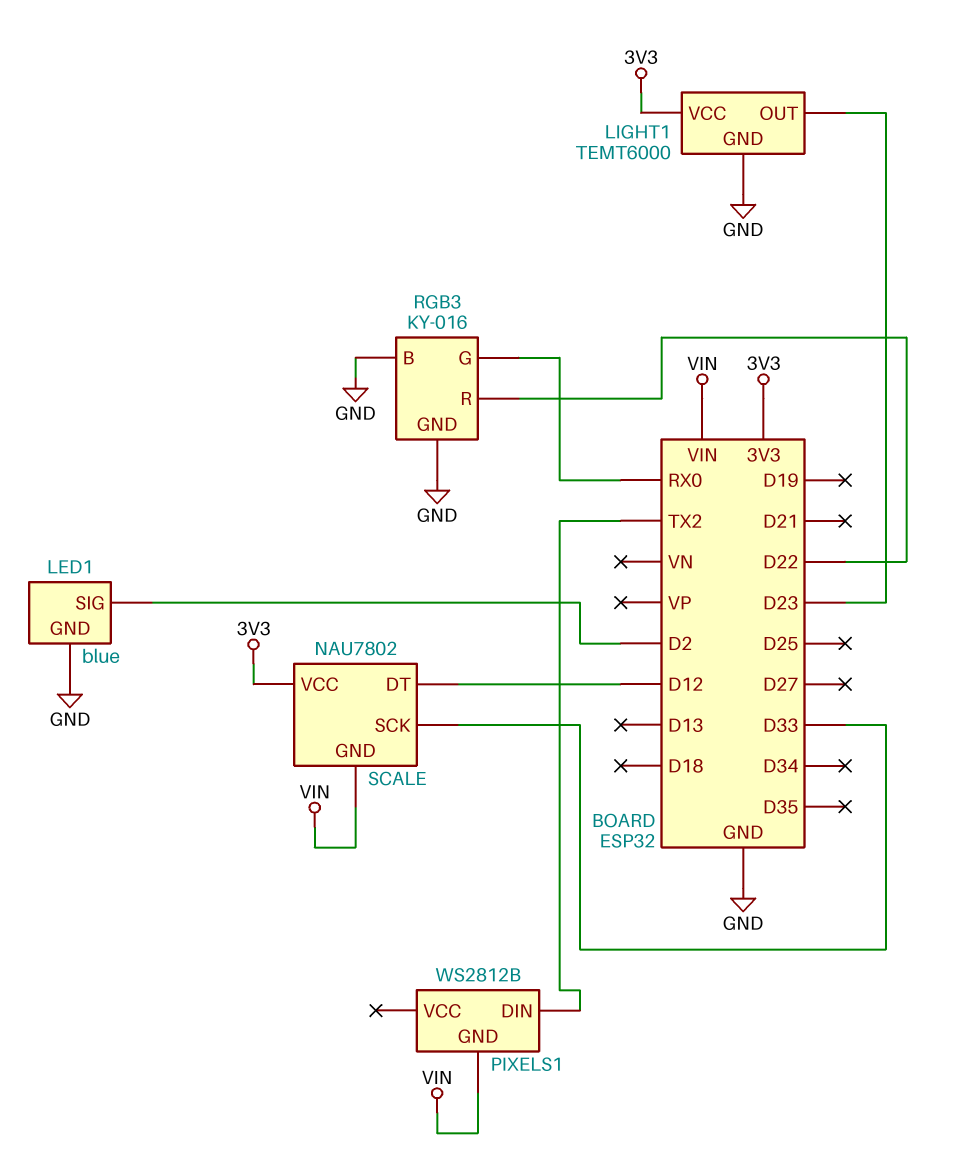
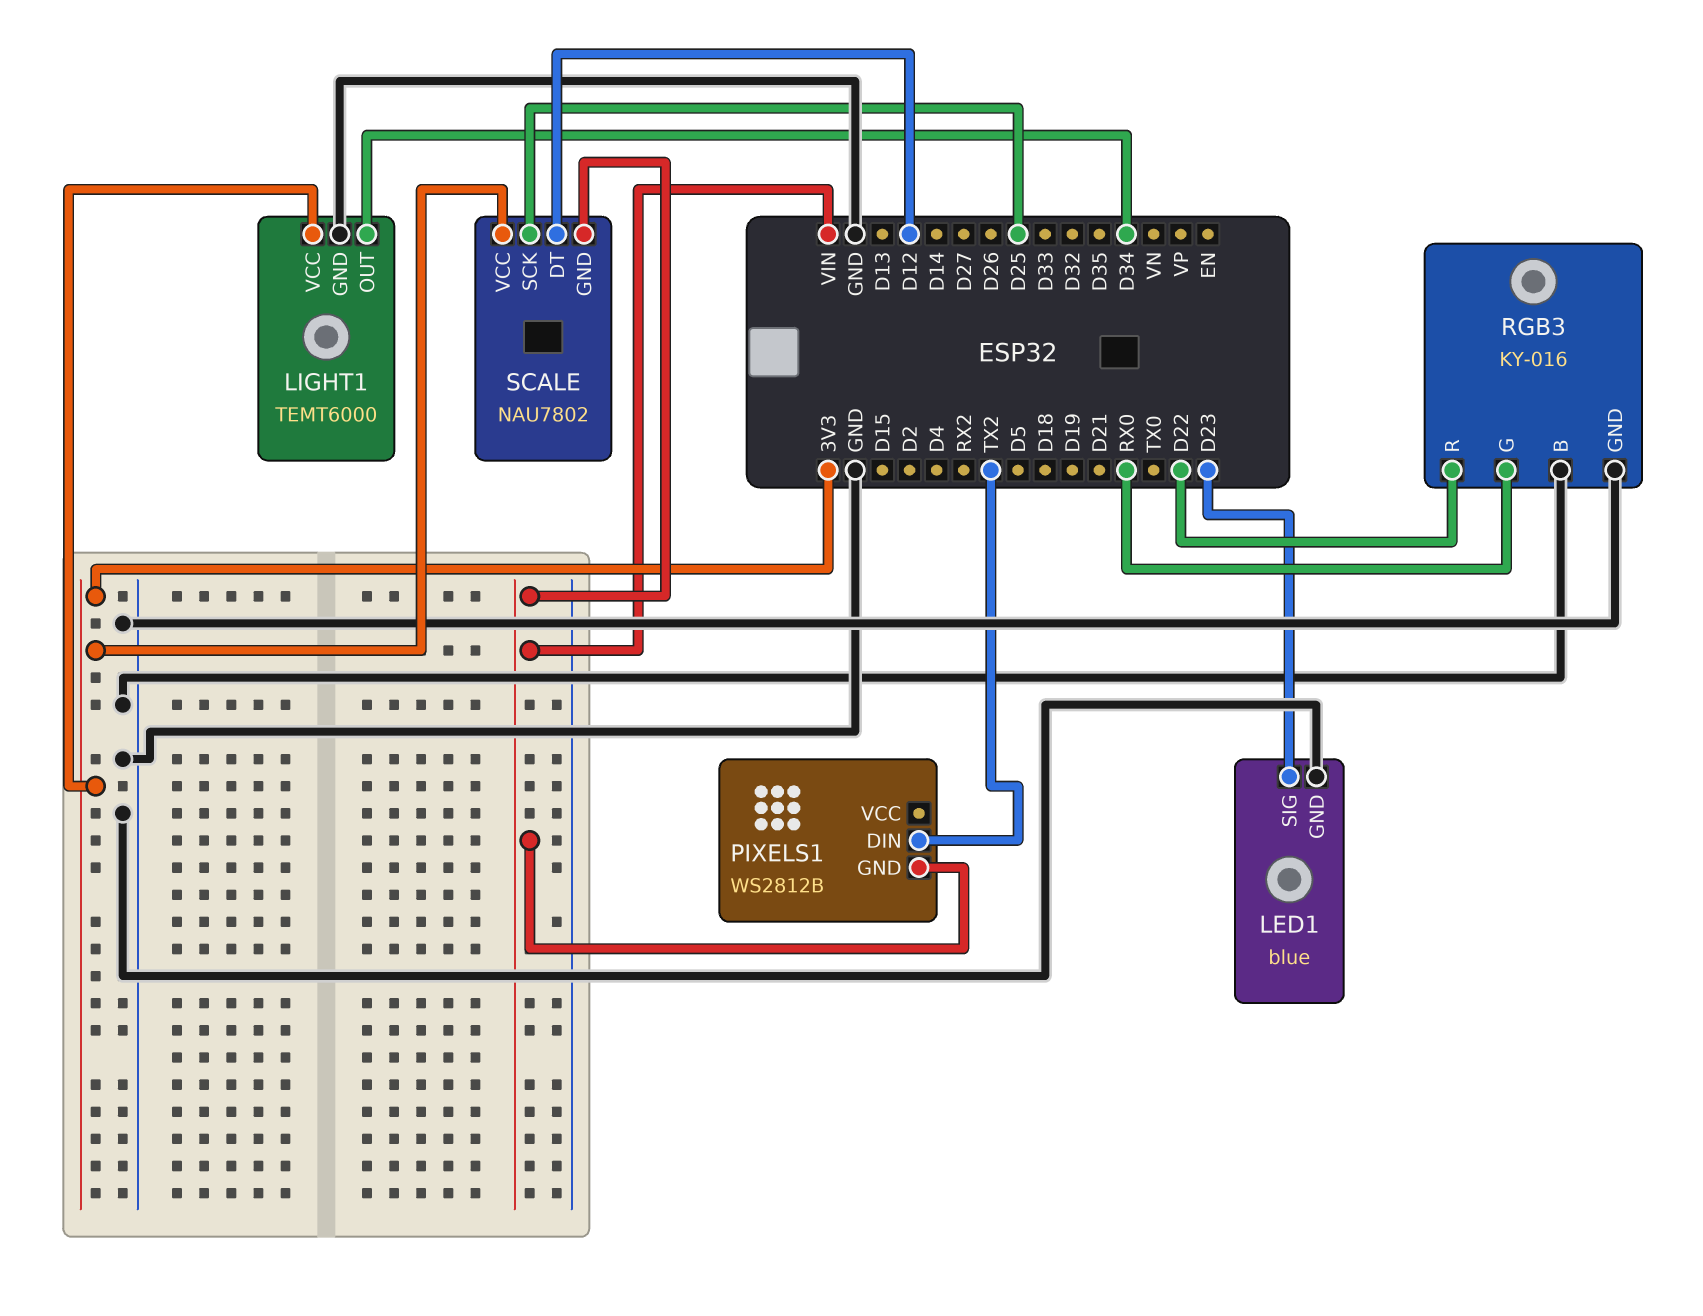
LED1 pin SIG: D2 -> D23
LIGHT1 pin OUT: D23 -> D34
SCALE pin SCK: D33 -> D25

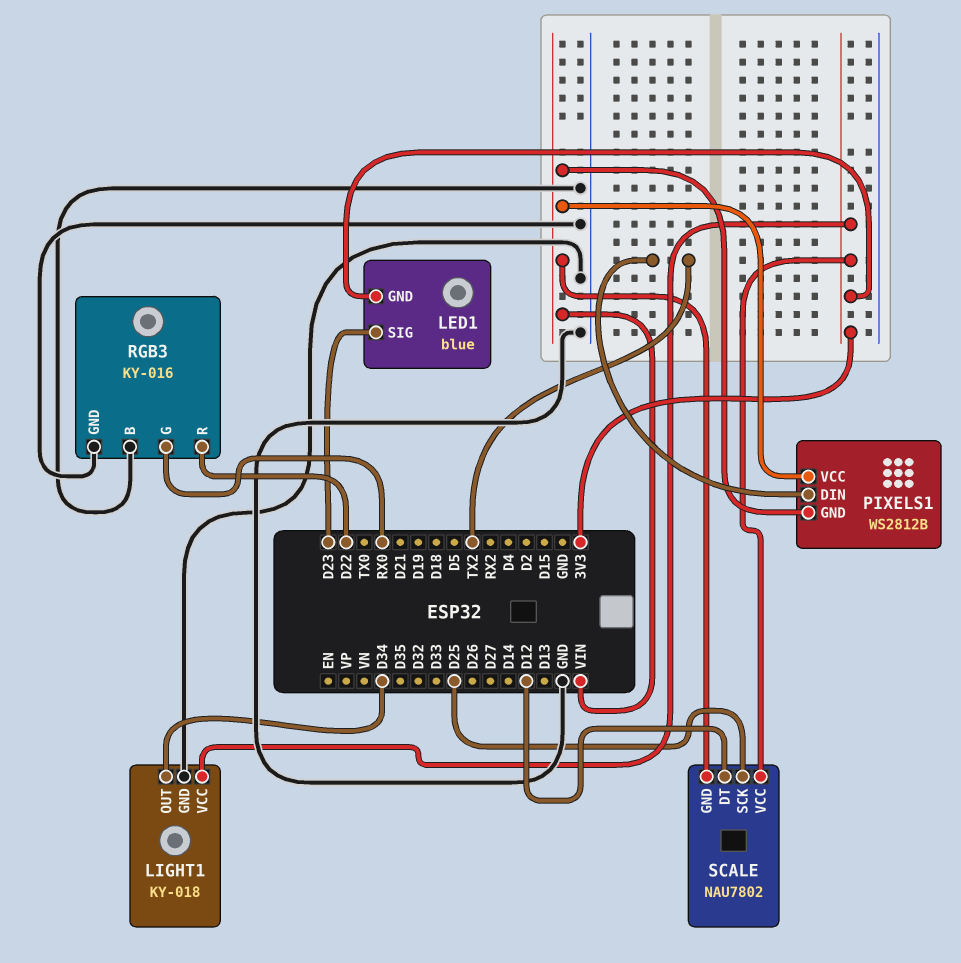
LED1 pin GND: GND -> 3V3
LIGHT1: TEMT6000 -> KY-018
PIXELS1 pin VCC: none -> VIN

